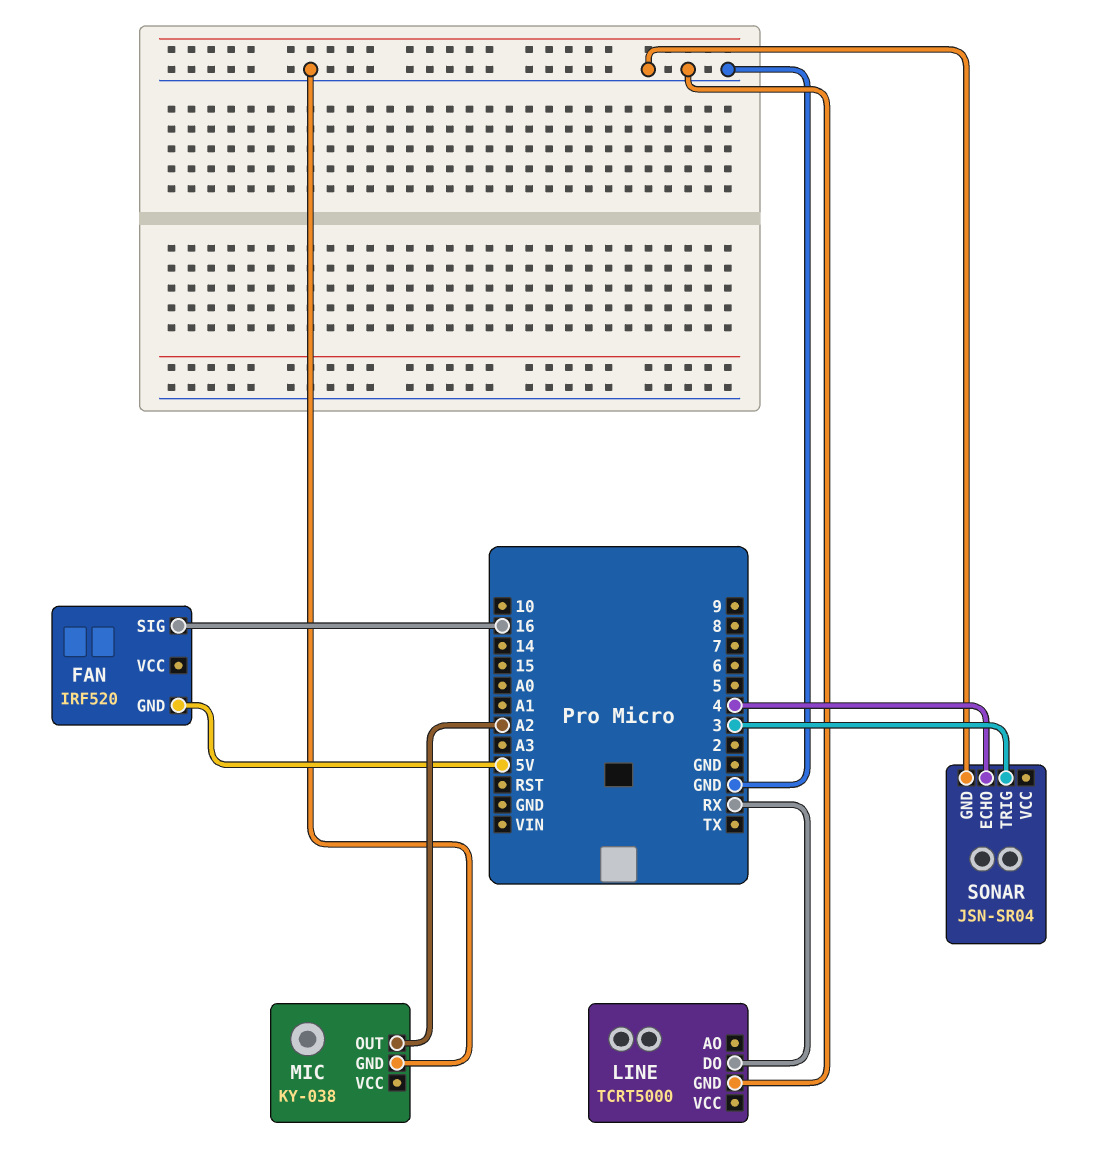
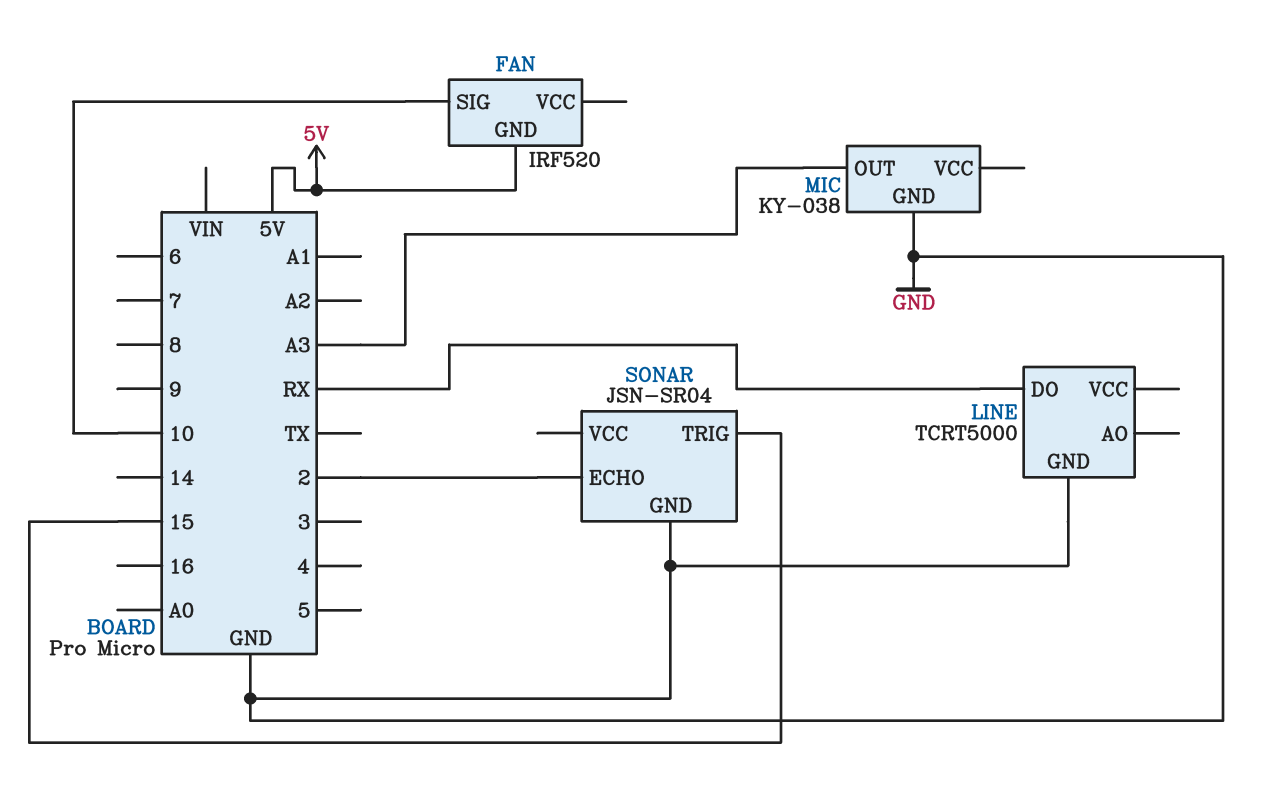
FAN pin SIG: 16 -> 10
MIC pin OUT: A2 -> A3
SONAR pin ECHO: 4 -> 2
SONAR pin TRIG: 3 -> 15

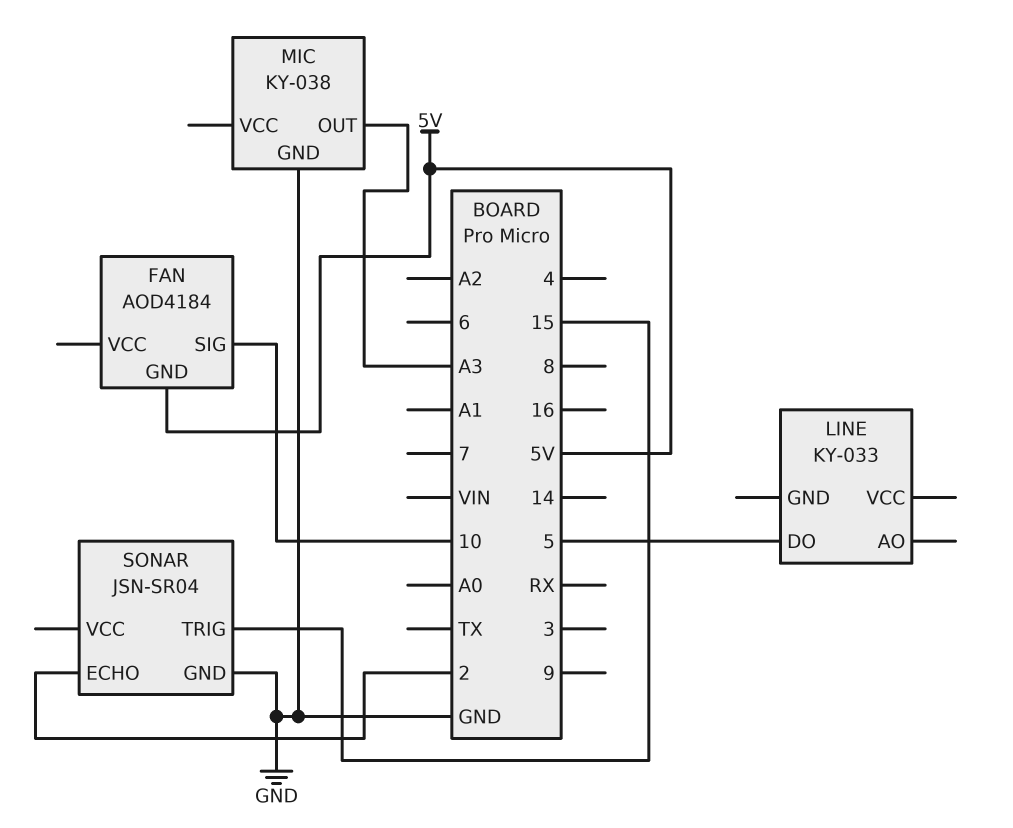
FAN: IRF520 -> AOD4184
LINE: TCRT5000 -> KY-033
LINE pin DO: RX -> 5
LINE pin GND: GND -> none

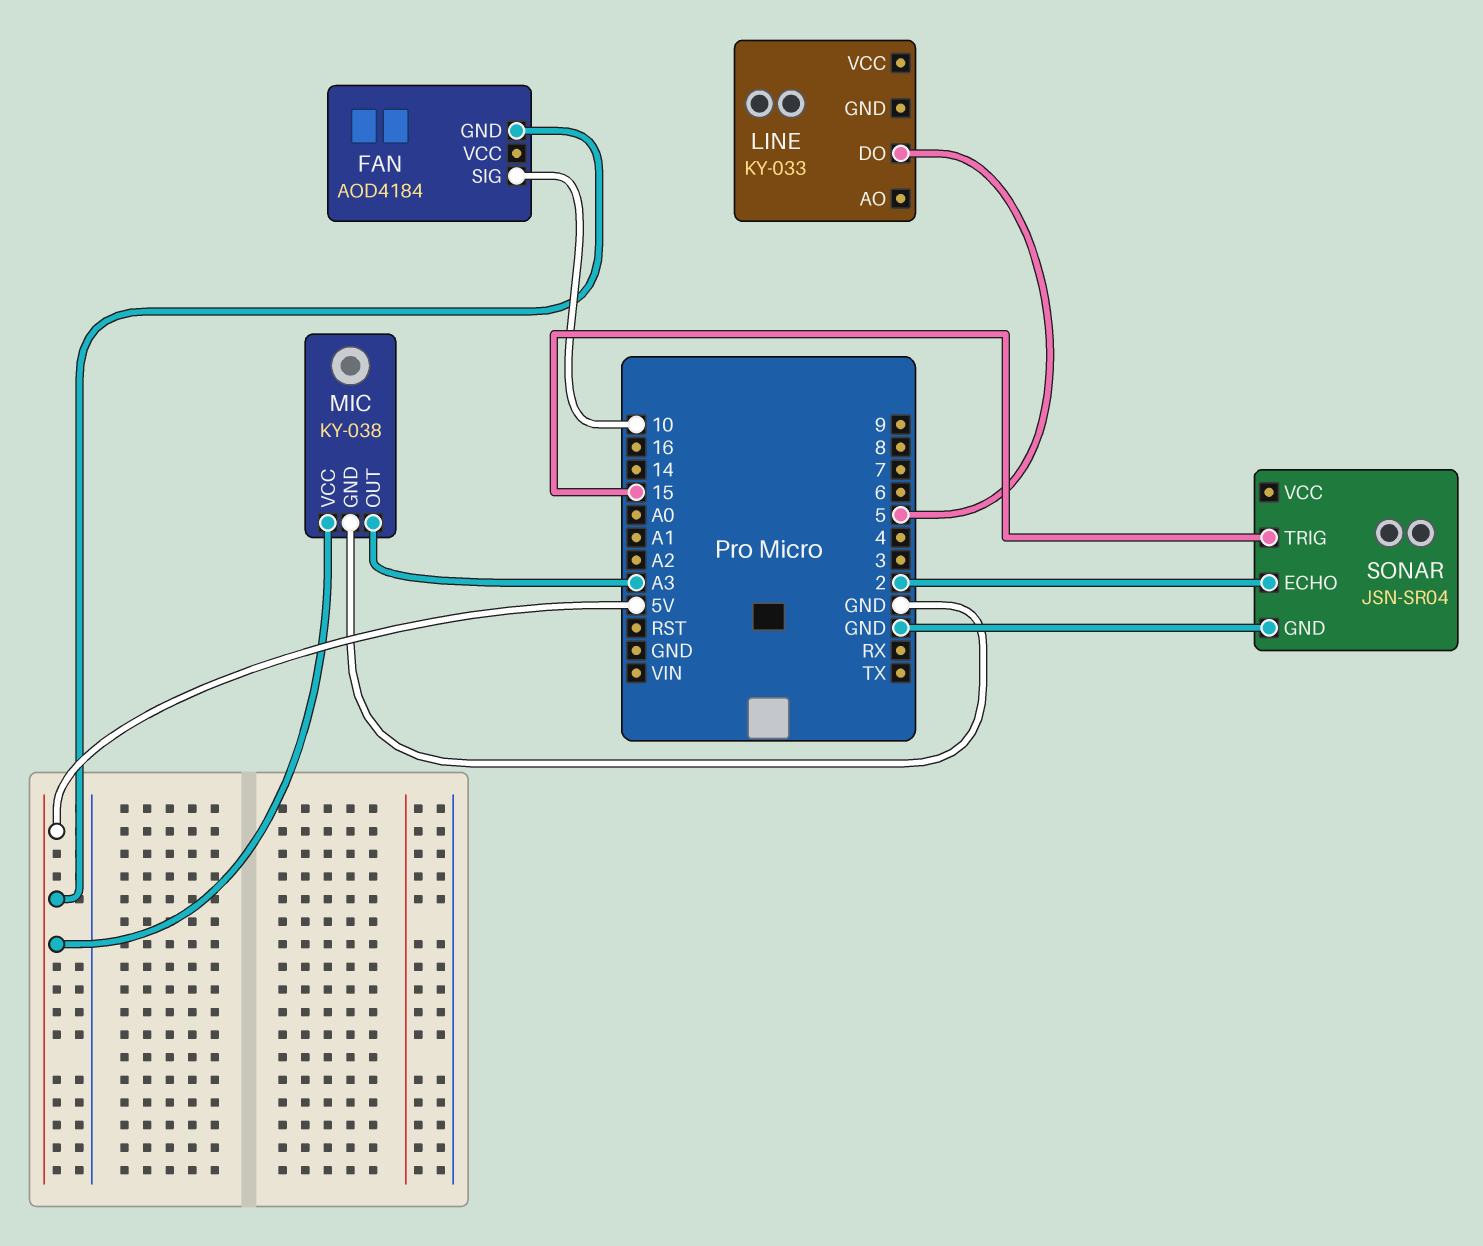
MIC pin VCC: none -> 5V

